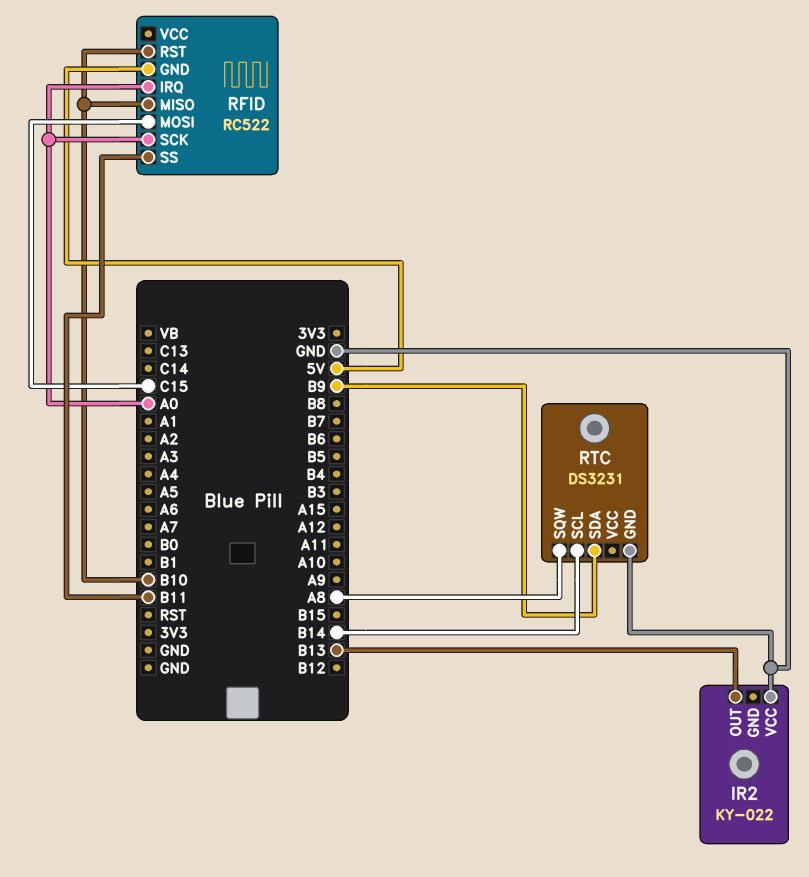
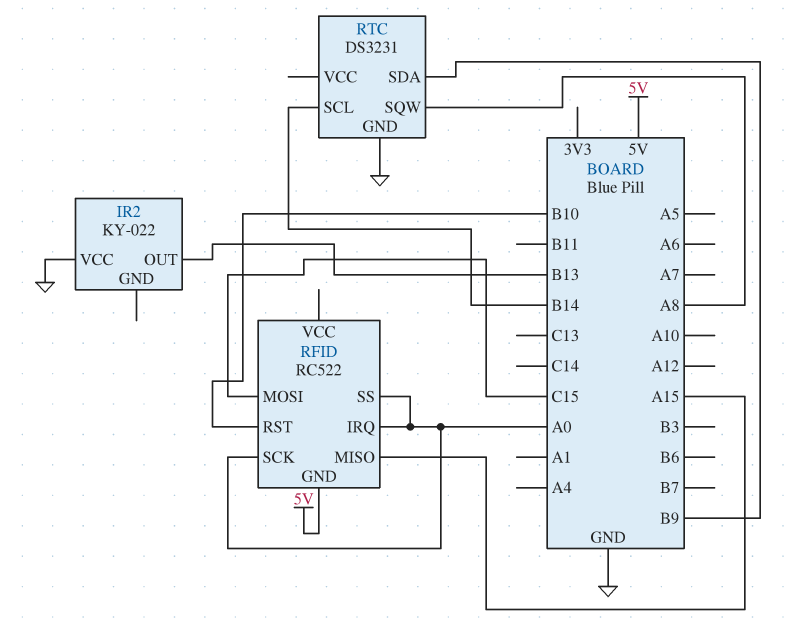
RFID pin MISO: B10 -> A15
RFID pin SS: B11 -> A0

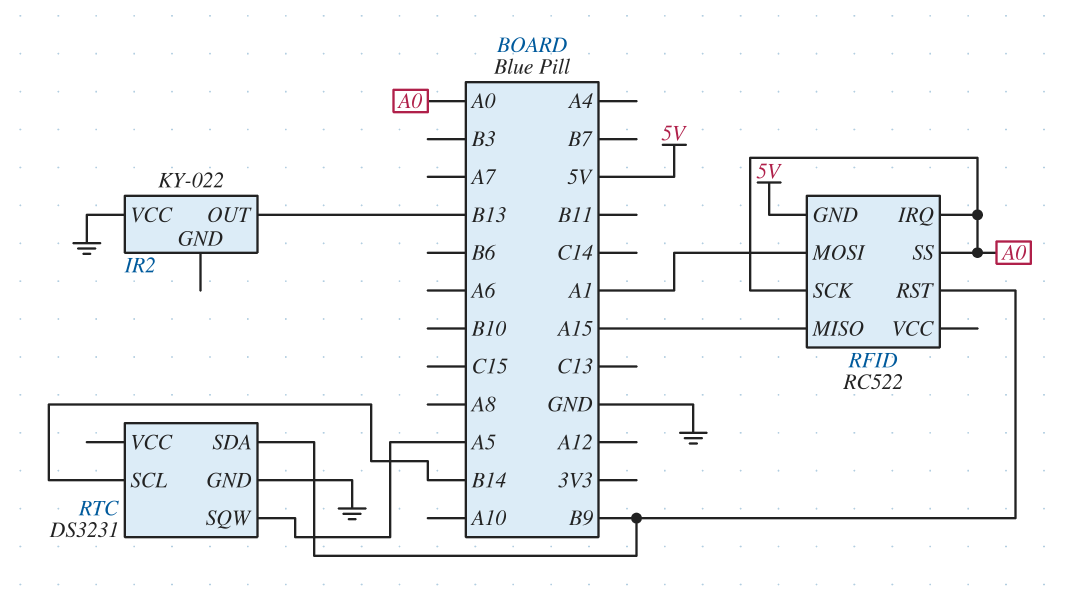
RFID pin MOSI: C15 -> A1
RFID pin RST: B10 -> B9
RTC pin SQW: A8 -> A5

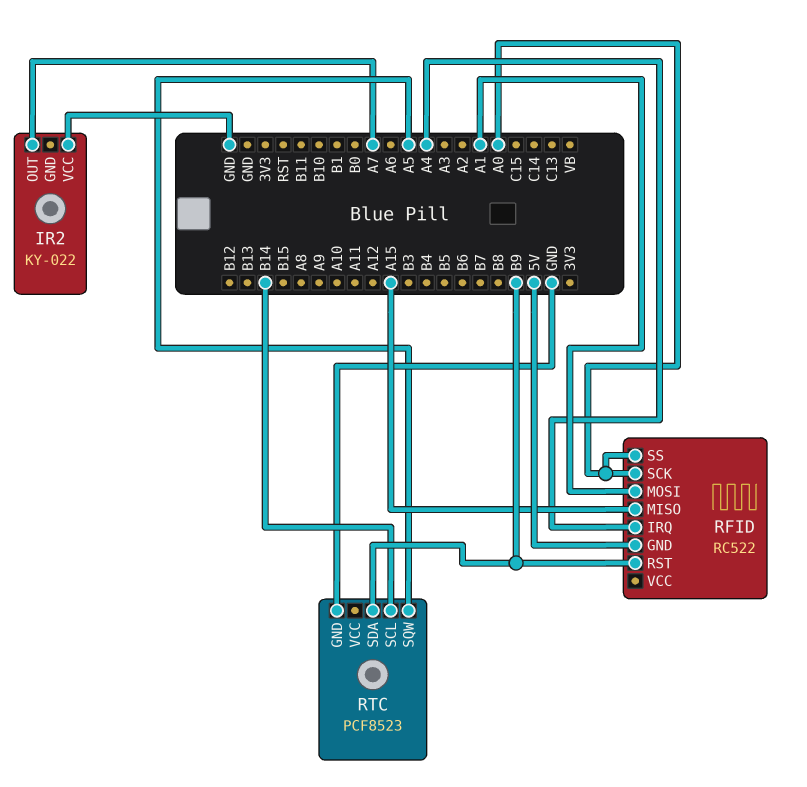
IR2 pin OUT: B13 -> A7
RFID pin IRQ: A0 -> A4
RTC: DS3231 -> PCF8523

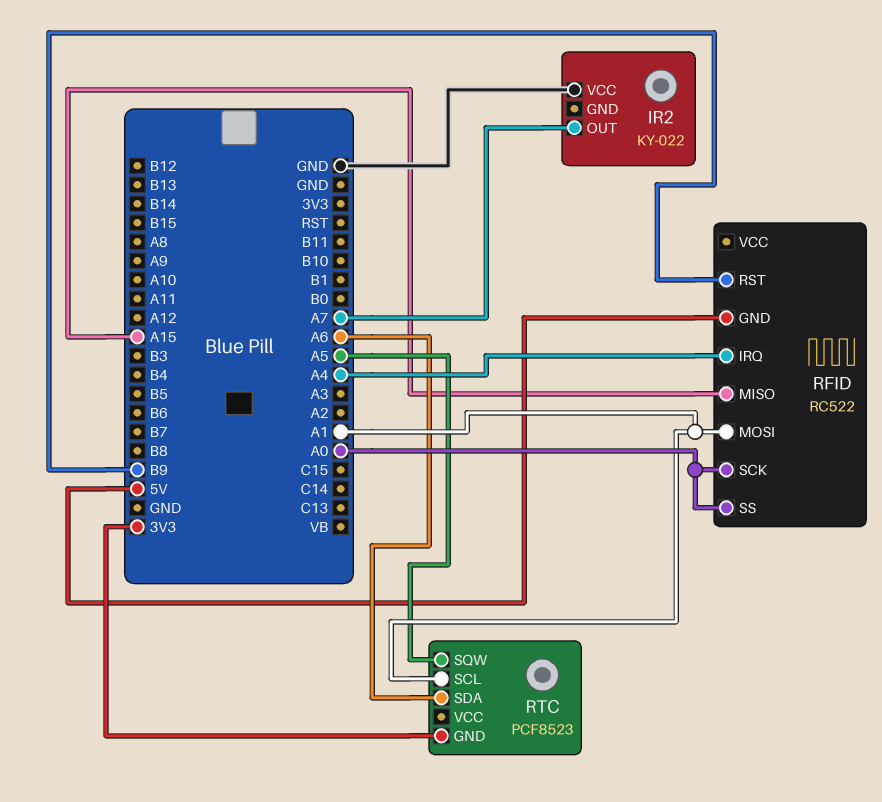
RTC pin GND: GND -> 3V3
RTC pin SCL: B14 -> A1
RTC pin SDA: B9 -> A6

